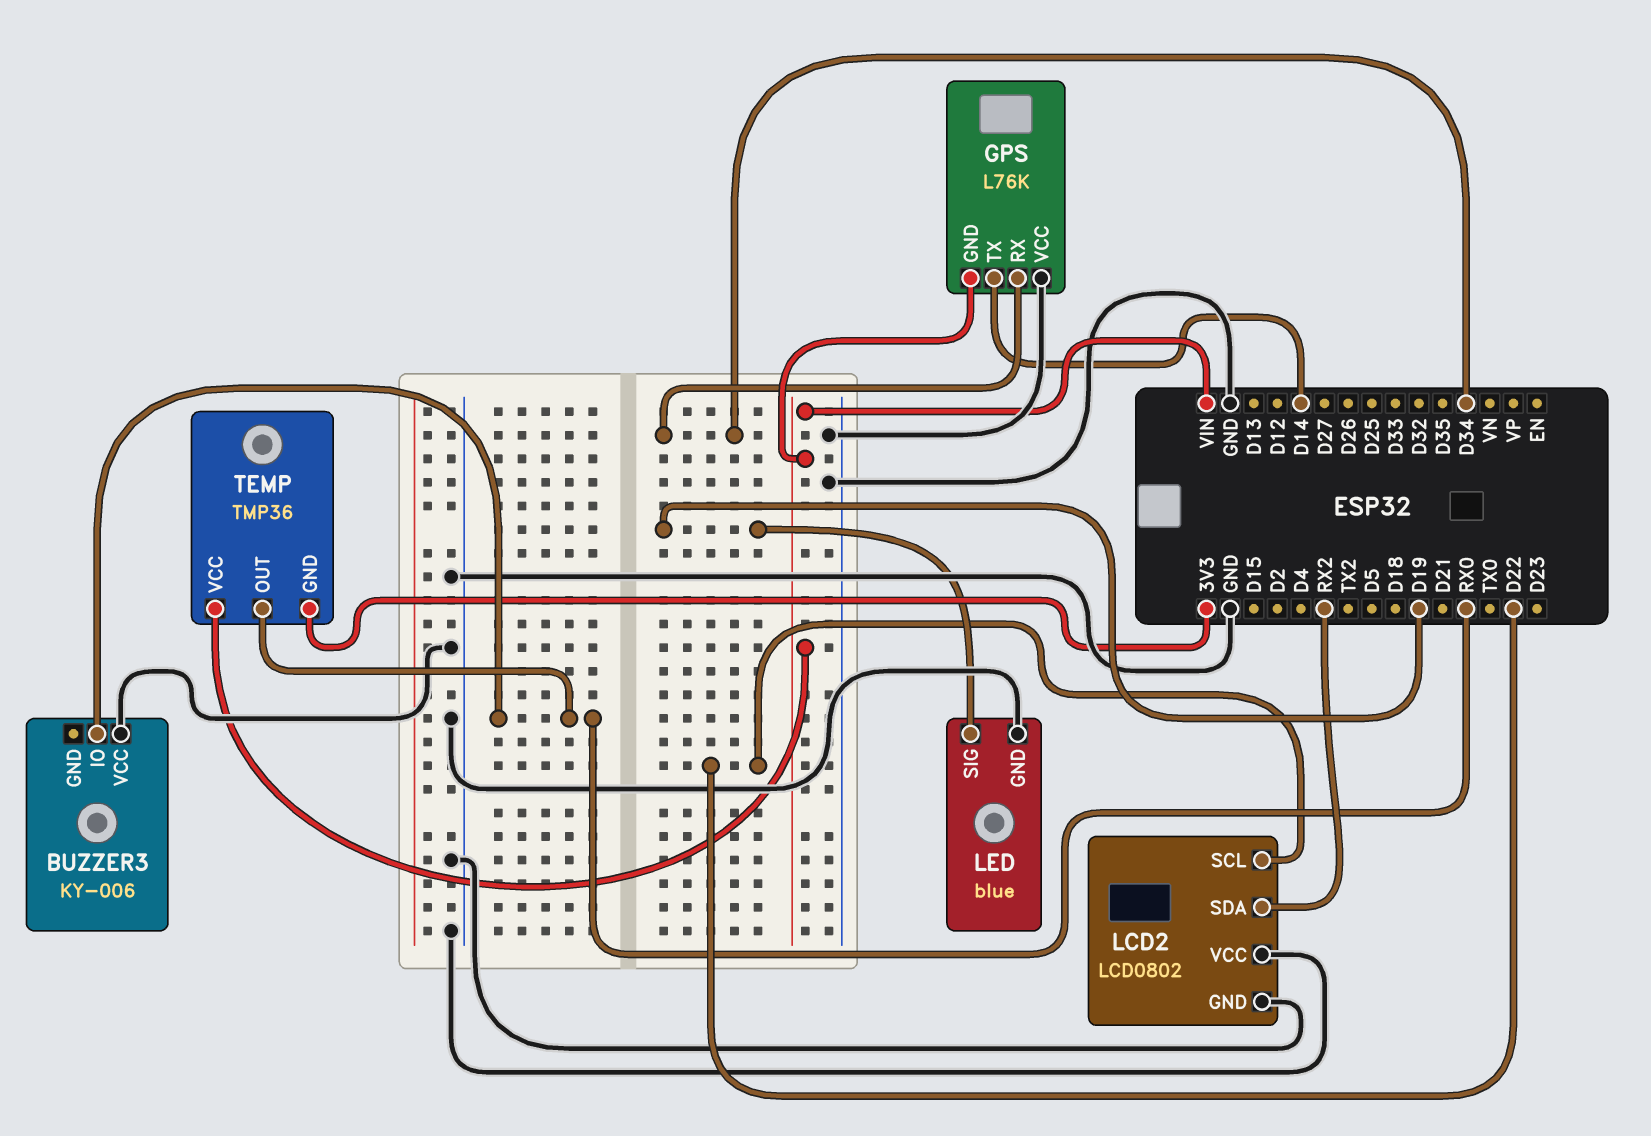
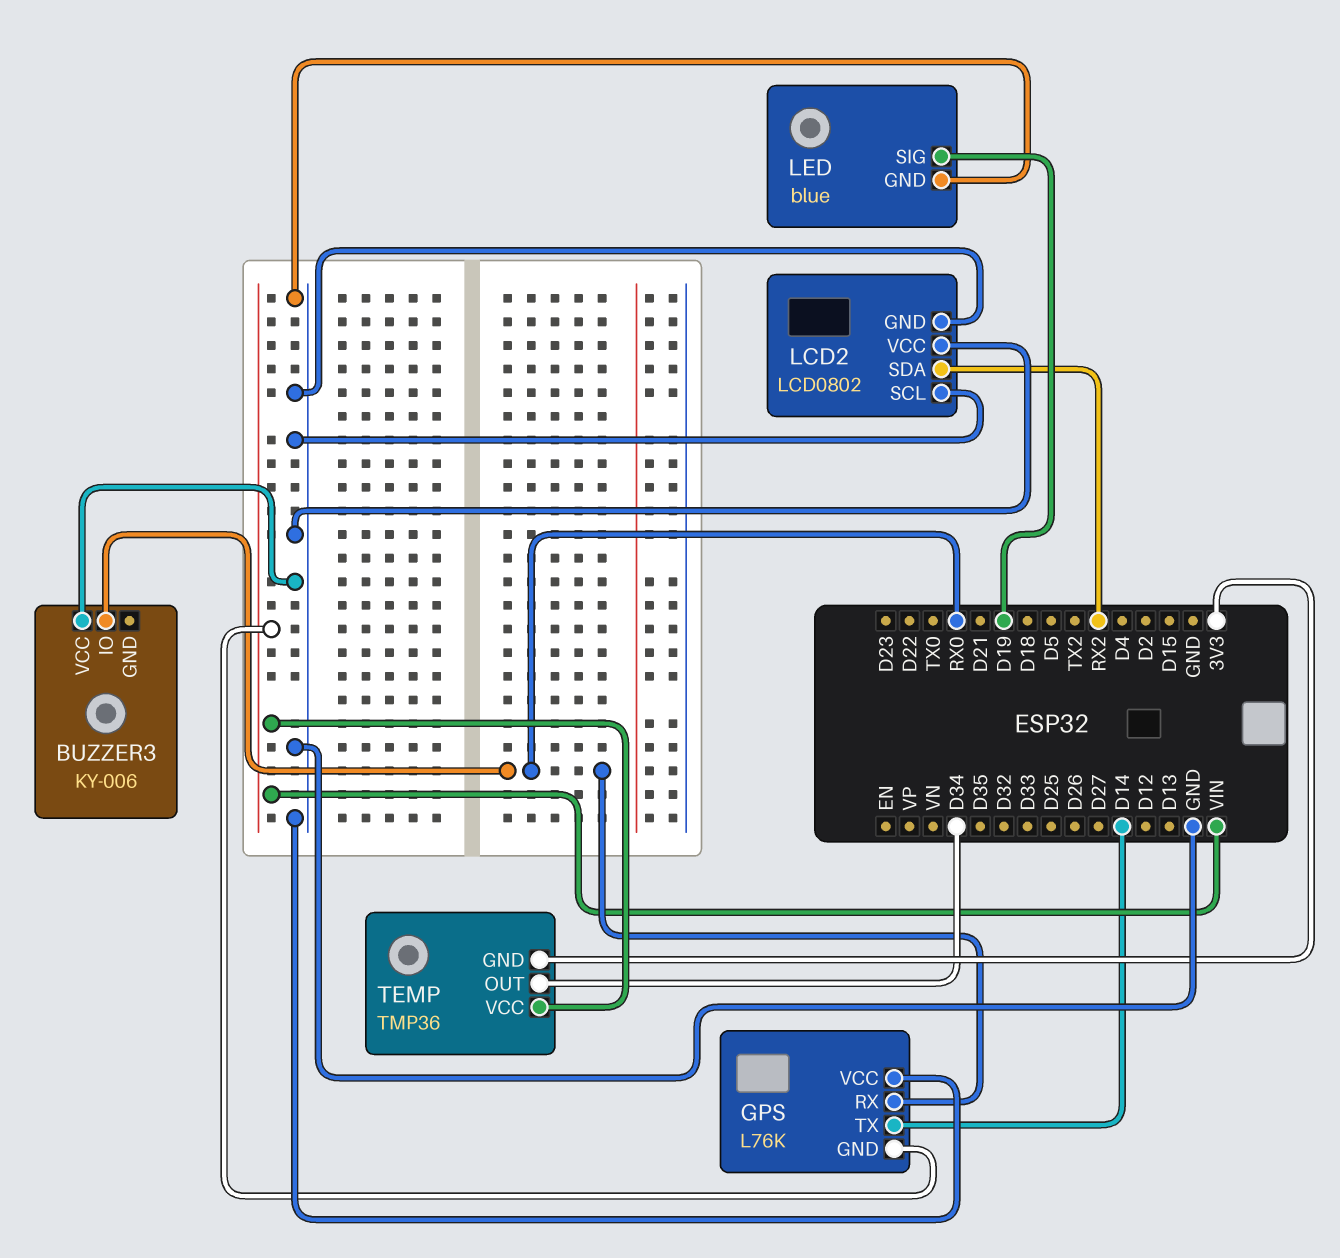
GPS pin RX: D34 -> RX0
LCD2 pin SCL: D22 -> GND
TEMP pin OUT: RX0 -> D34

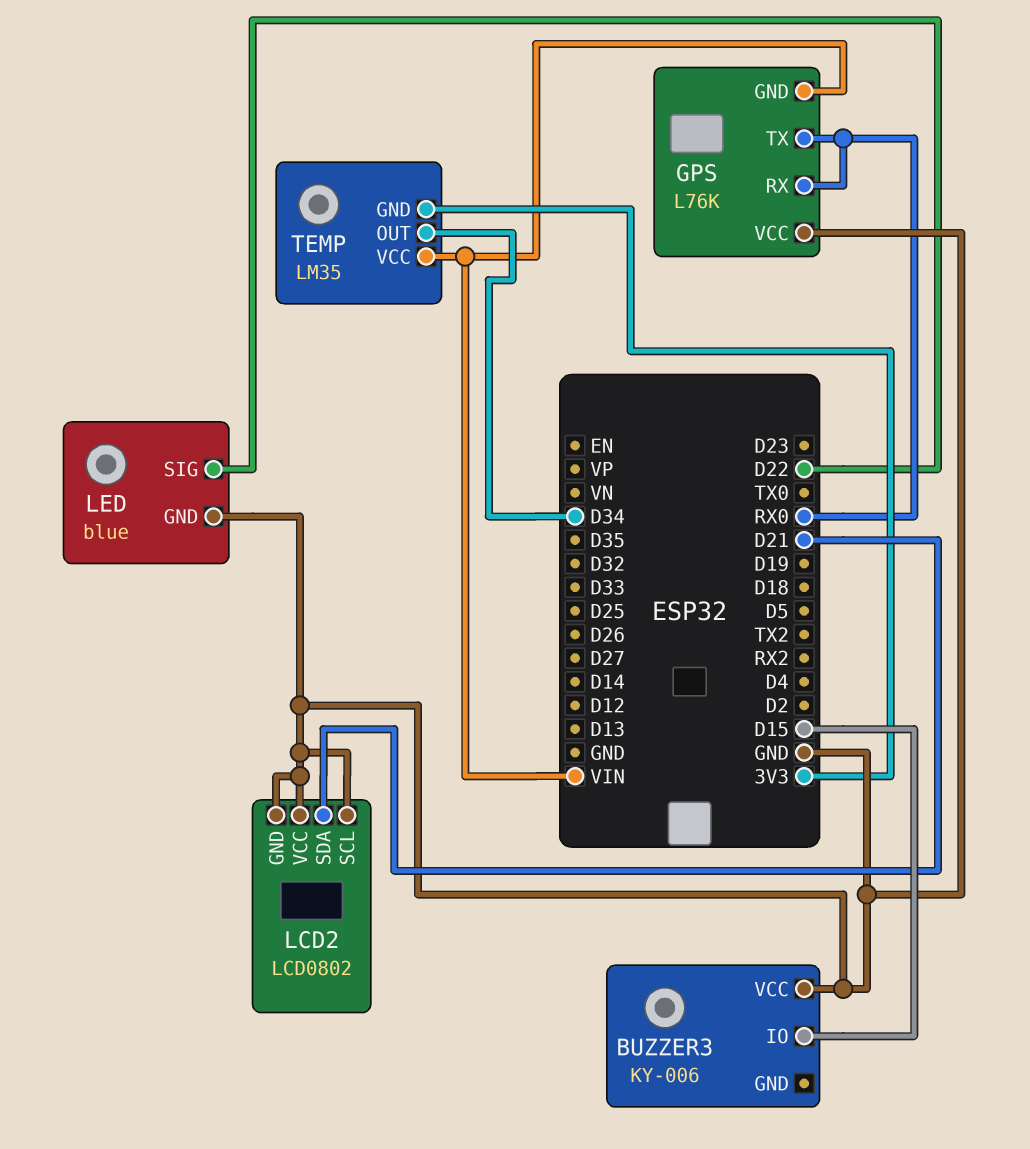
BUZZER3 pin IO: RX0 -> D15
GPS pin TX: D14 -> RX0
LCD2 pin SDA: RX2 -> D21
LED pin SIG: D19 -> D22
TEMP: TMP36 -> LM35

